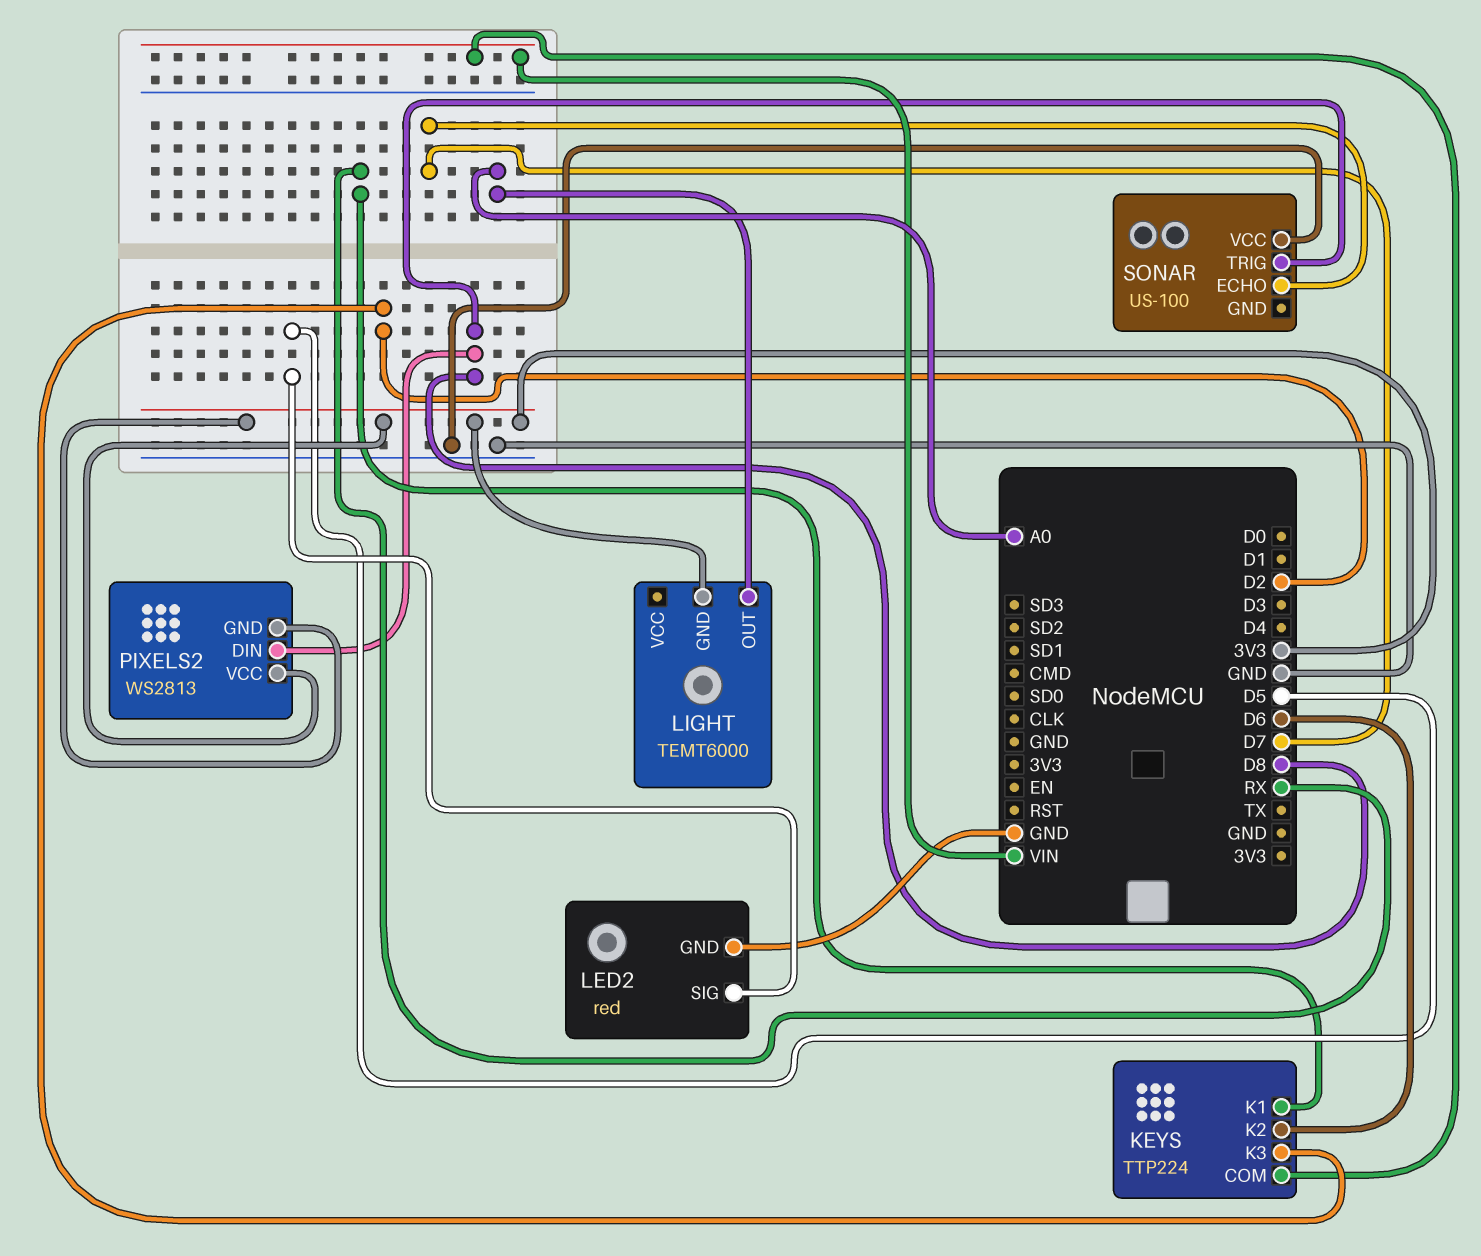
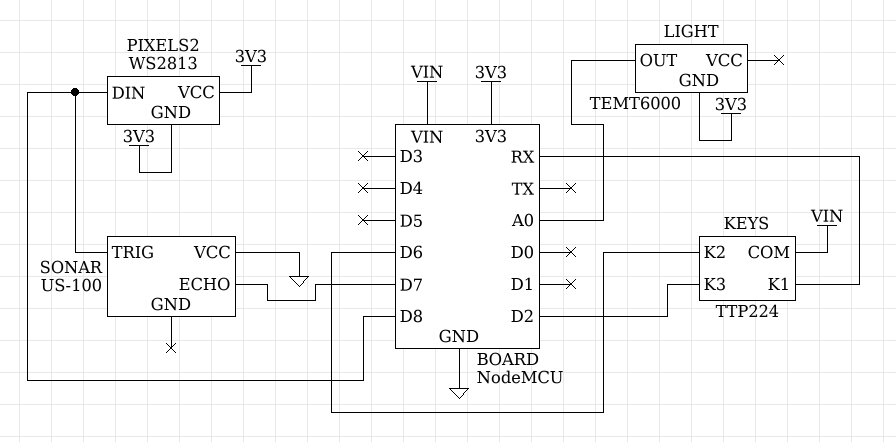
LED2: red -> none
LED2 pin GND: GND -> none
LED2 pin SIG: D5 -> none

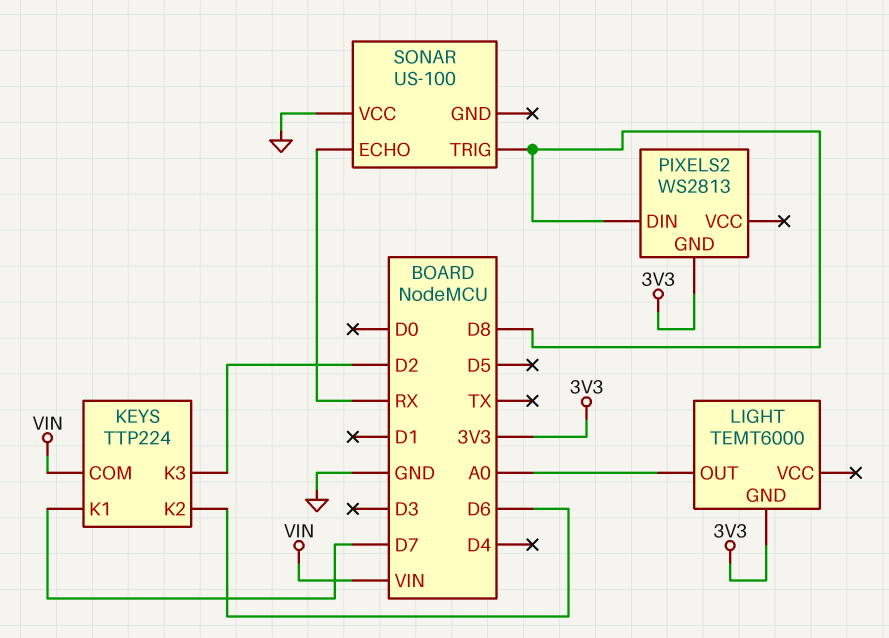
KEYS pin K1: RX -> D7
PIXELS2 pin VCC: 3V3 -> none
SONAR pin ECHO: D7 -> RX

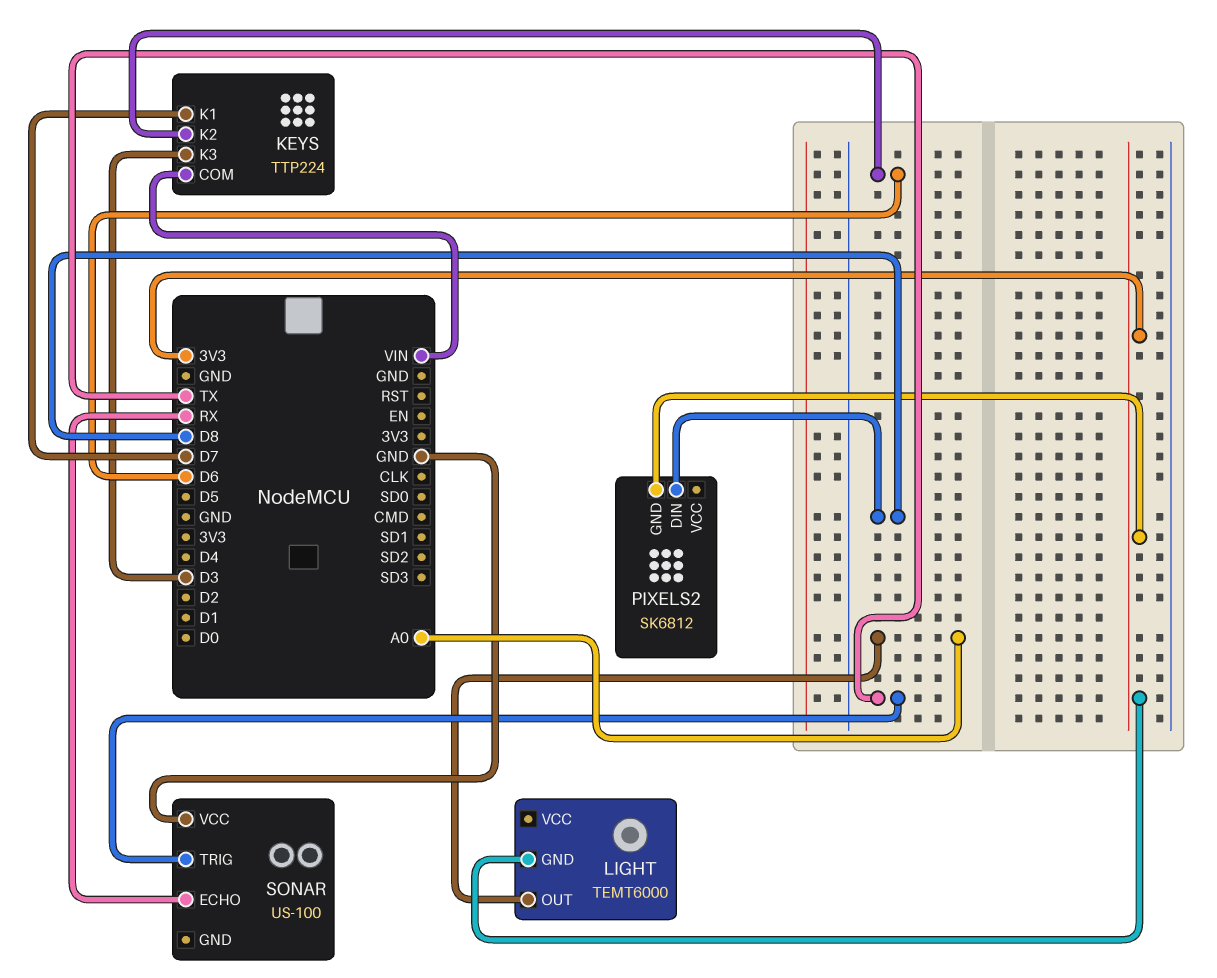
KEYS pin K3: D2 -> D3
PIXELS2: WS2813 -> SK6812
SONAR pin TRIG: D8 -> TX

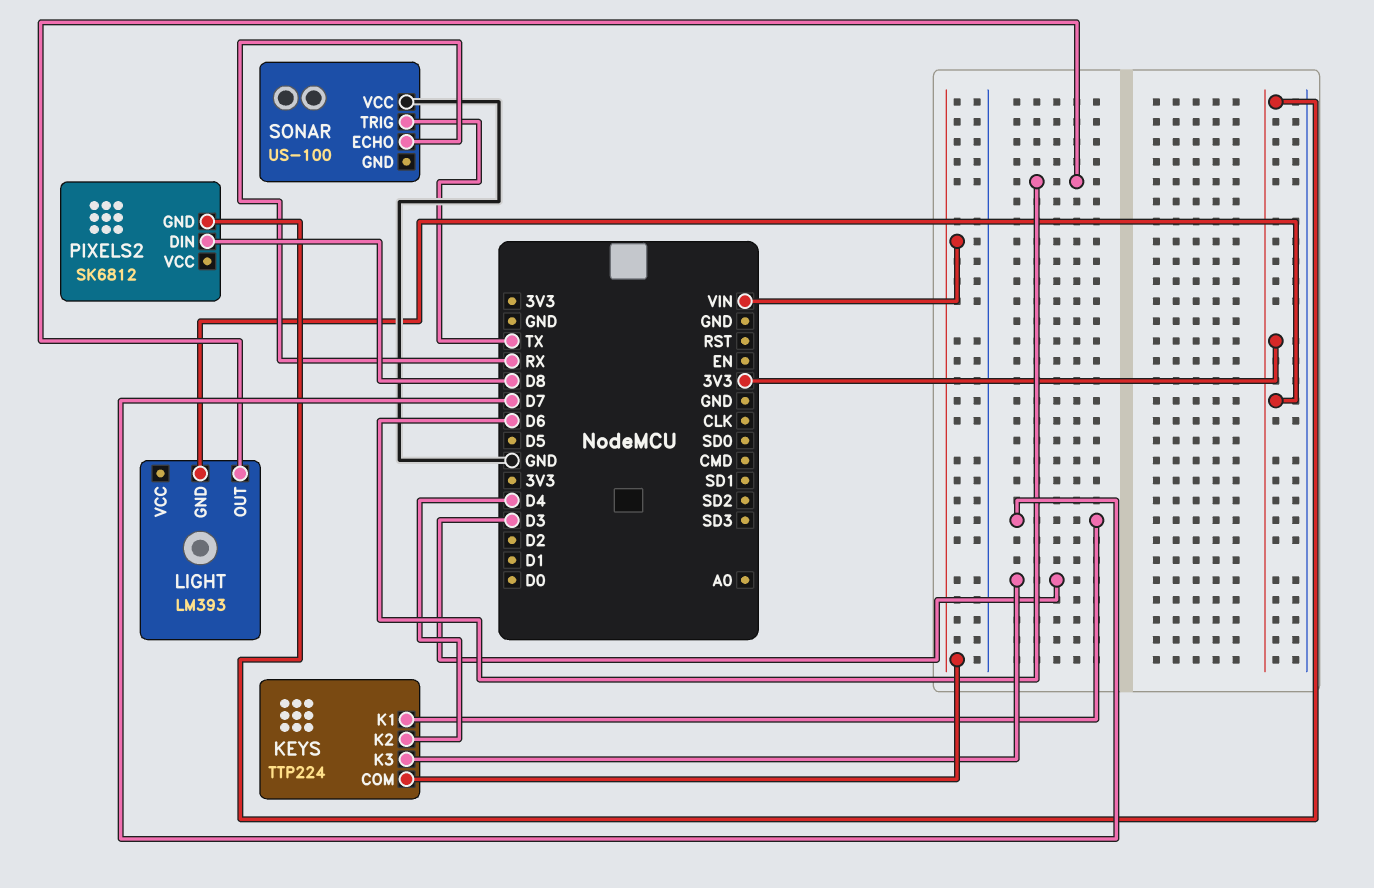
KEYS pin K2: D6 -> D4
LIGHT: TEMT6000 -> LM393
LIGHT pin OUT: A0 -> D6

